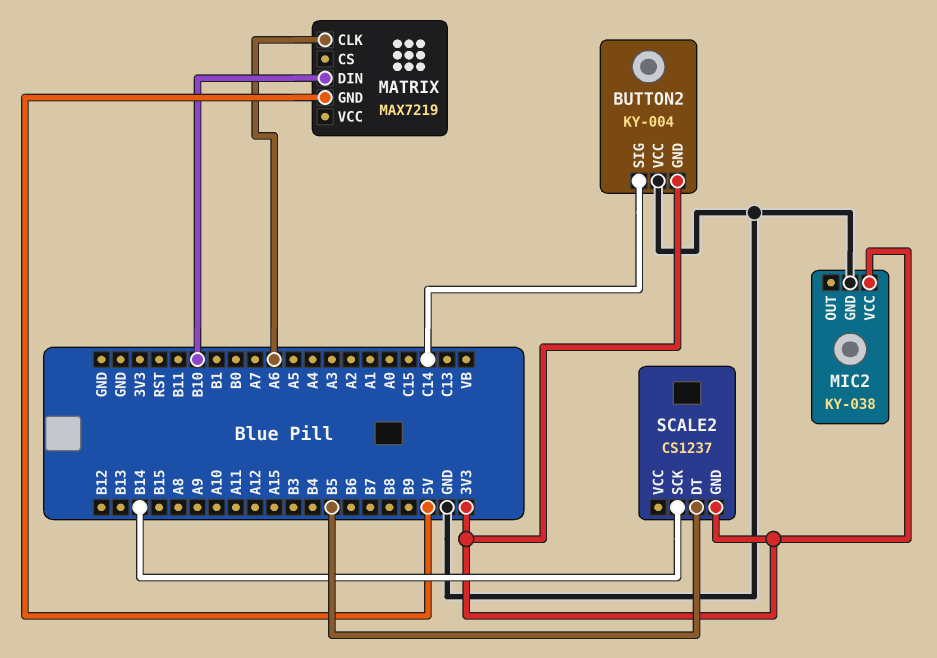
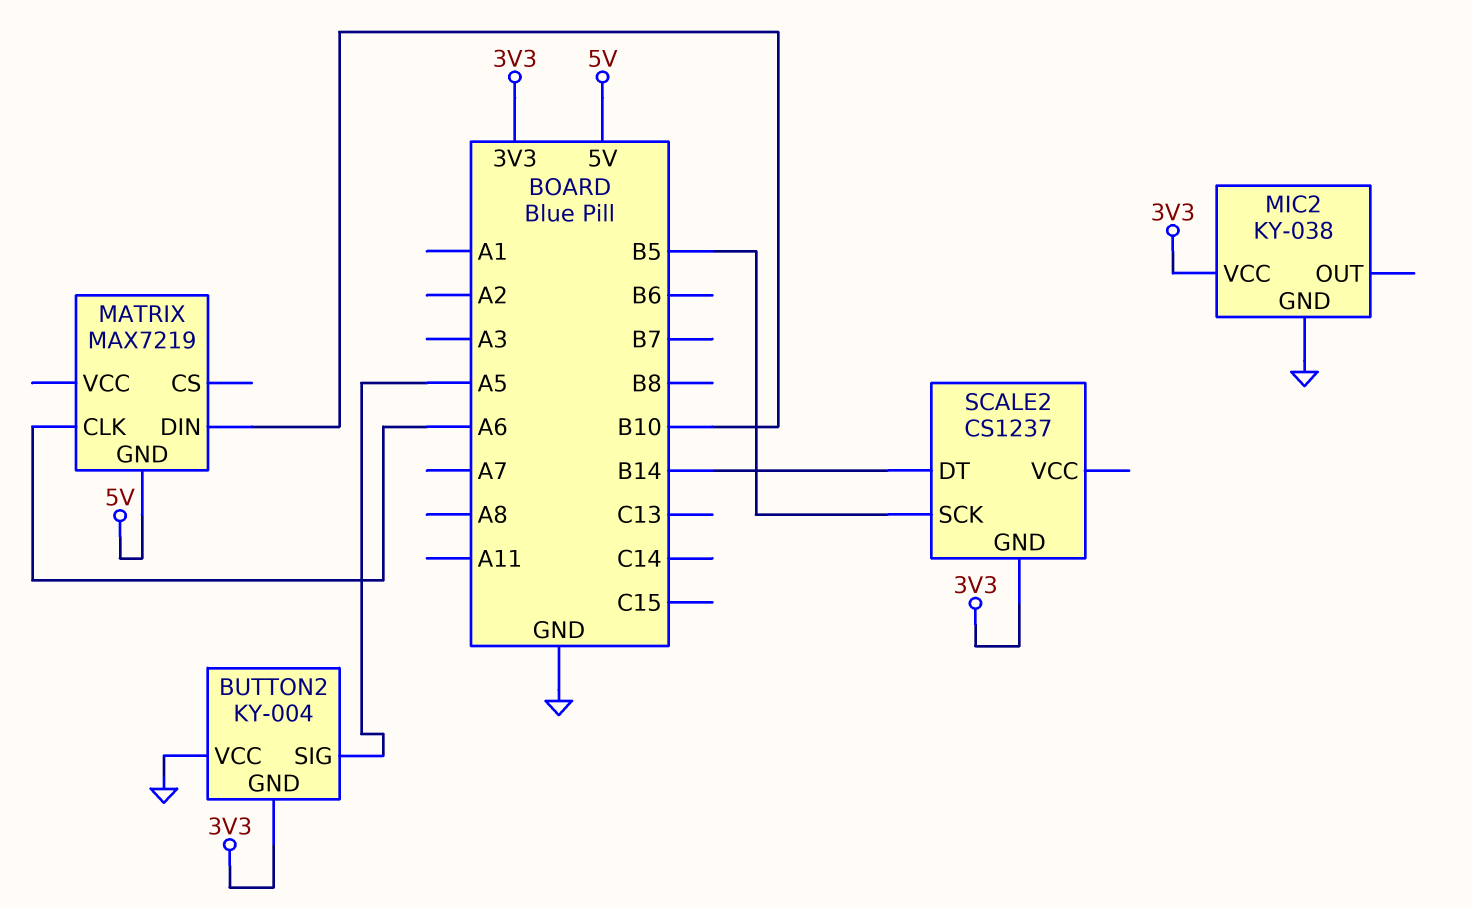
BUTTON2 pin SIG: C14 -> A5
SCALE2 pin DT: B5 -> B14
SCALE2 pin SCK: B14 -> B5

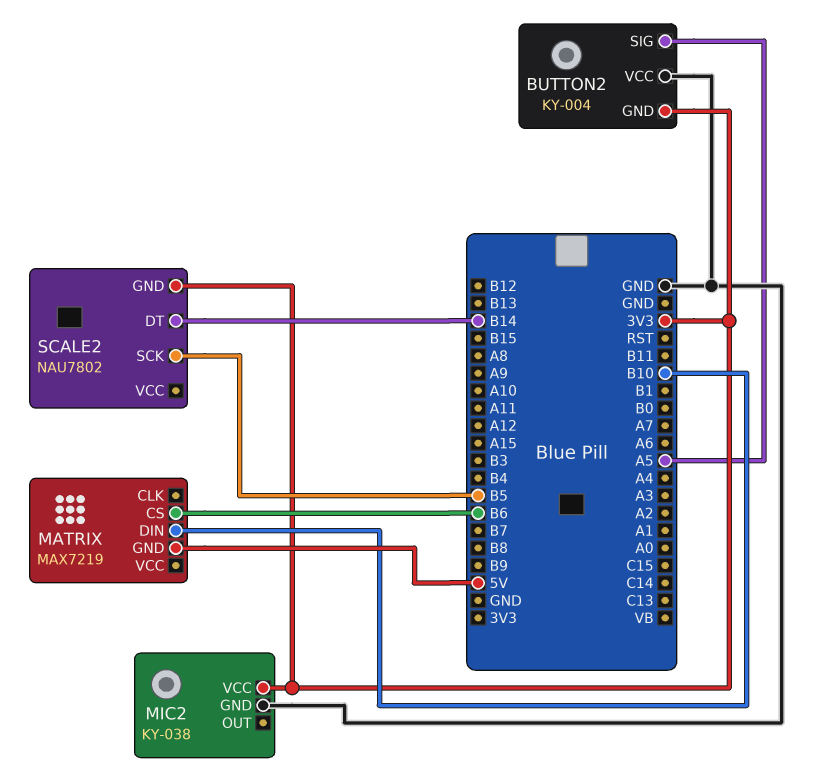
MATRIX pin CLK: A6 -> none
MATRIX pin CS: none -> B6
SCALE2: CS1237 -> NAU7802

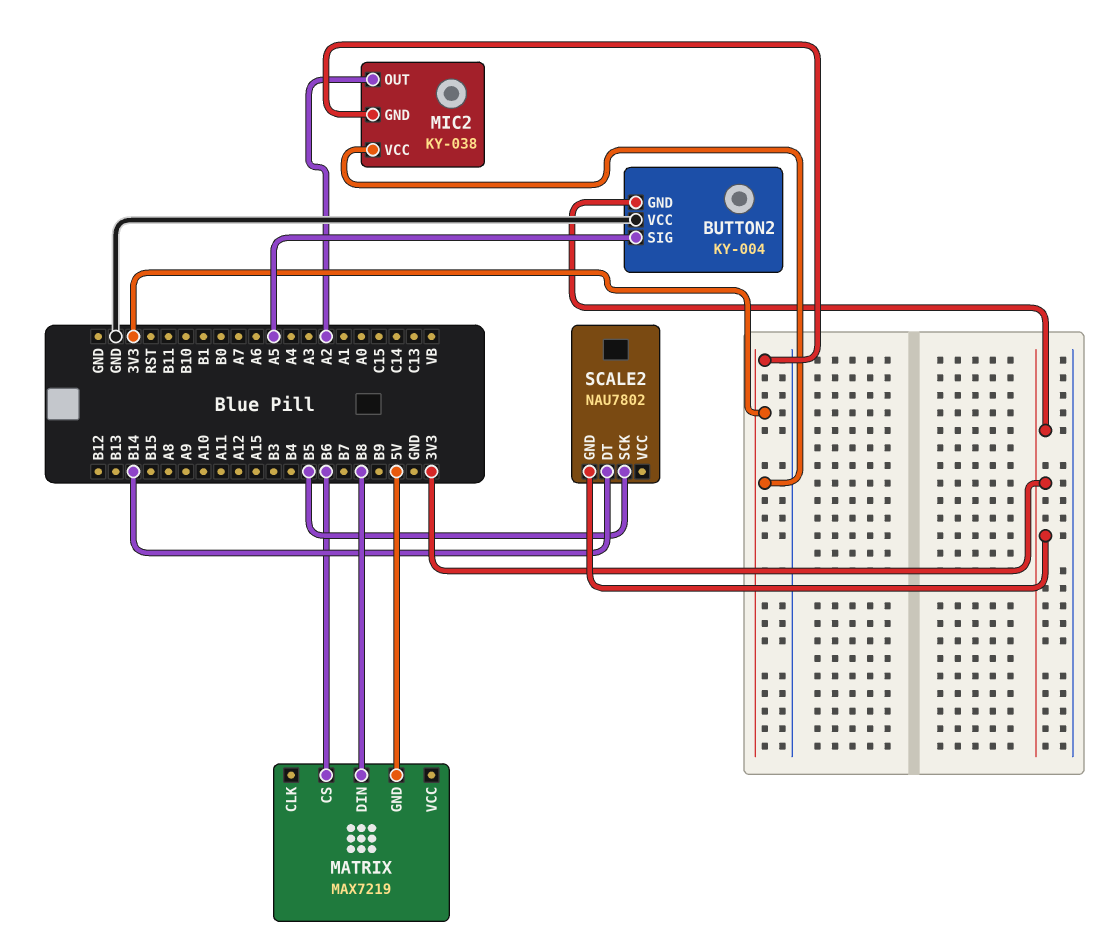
MATRIX pin DIN: B10 -> B8
MIC2 pin GND: GND -> 3V3
MIC2 pin OUT: none -> A2

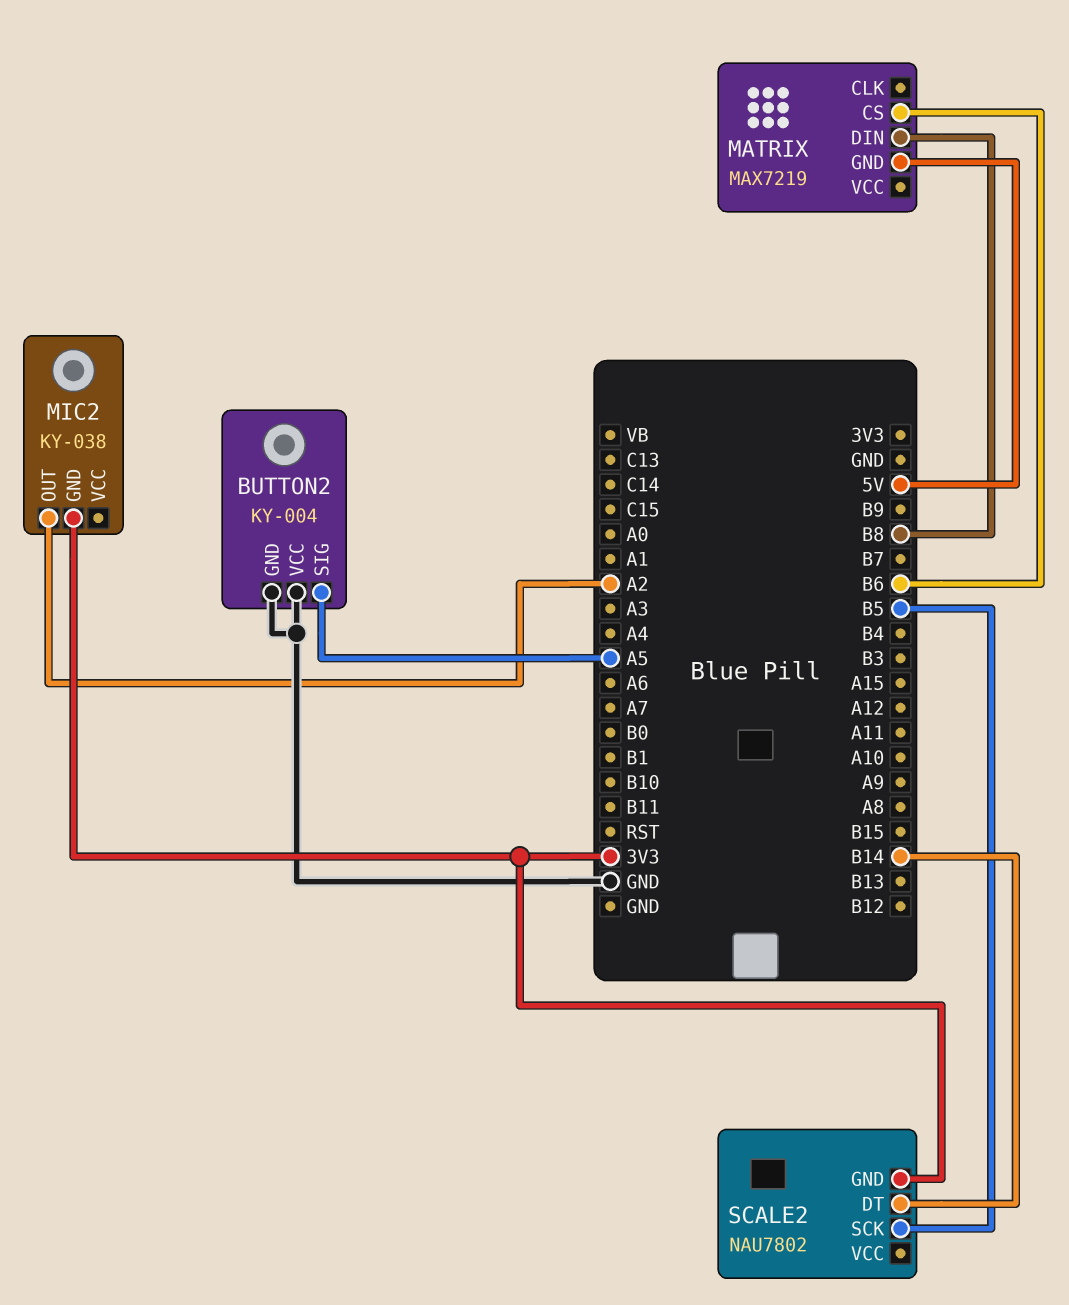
BUTTON2 pin GND: 3V3 -> GND
MIC2 pin VCC: 3V3 -> none

